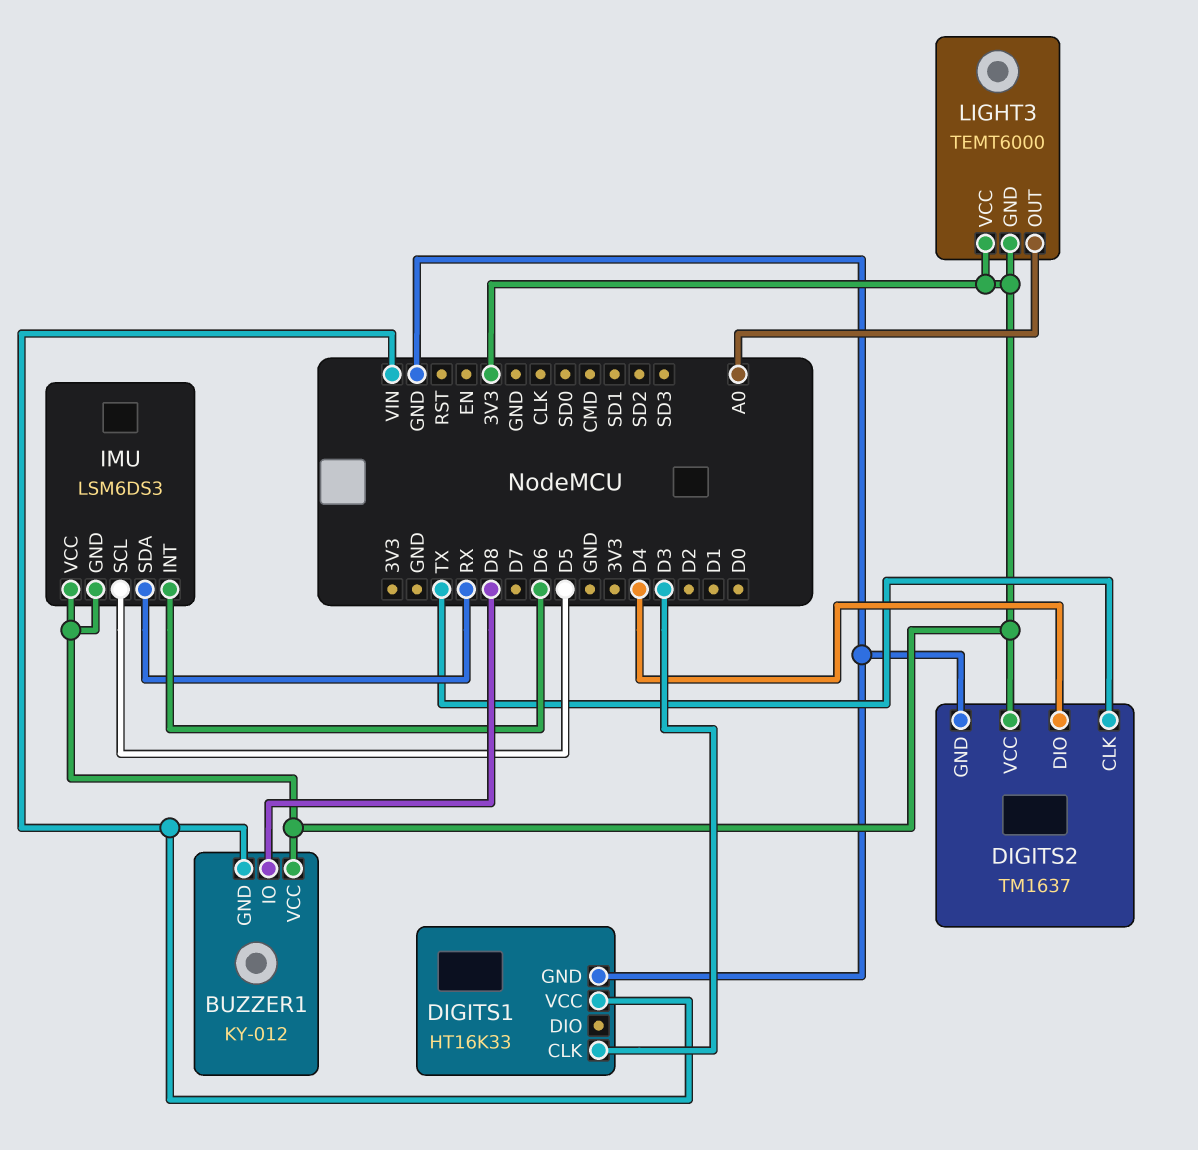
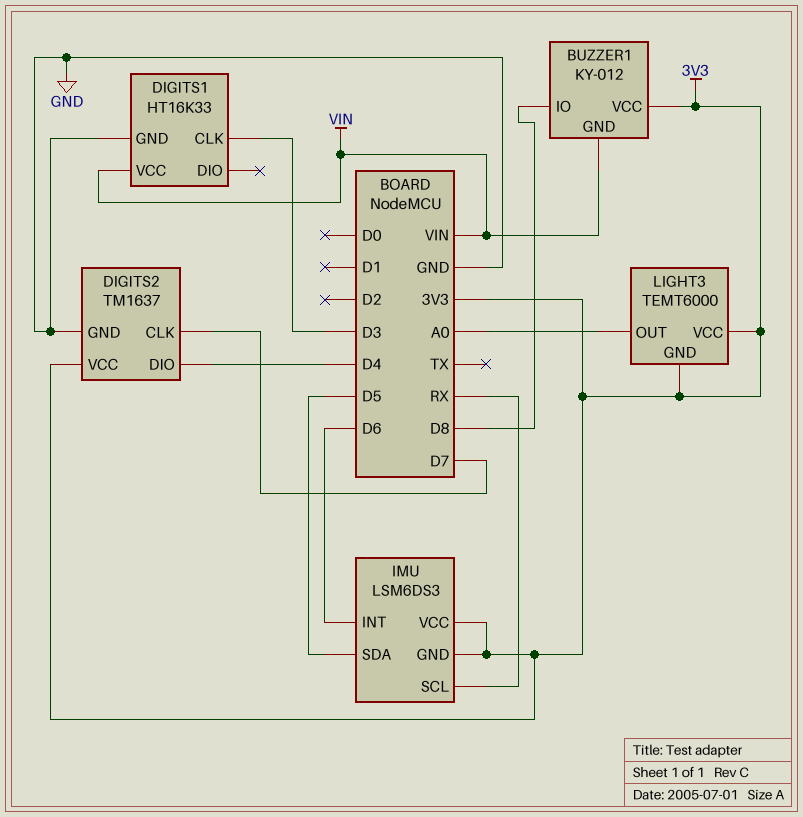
DIGITS2 pin CLK: TX -> D7
IMU pin SCL: D5 -> RX
IMU pin SDA: RX -> D5

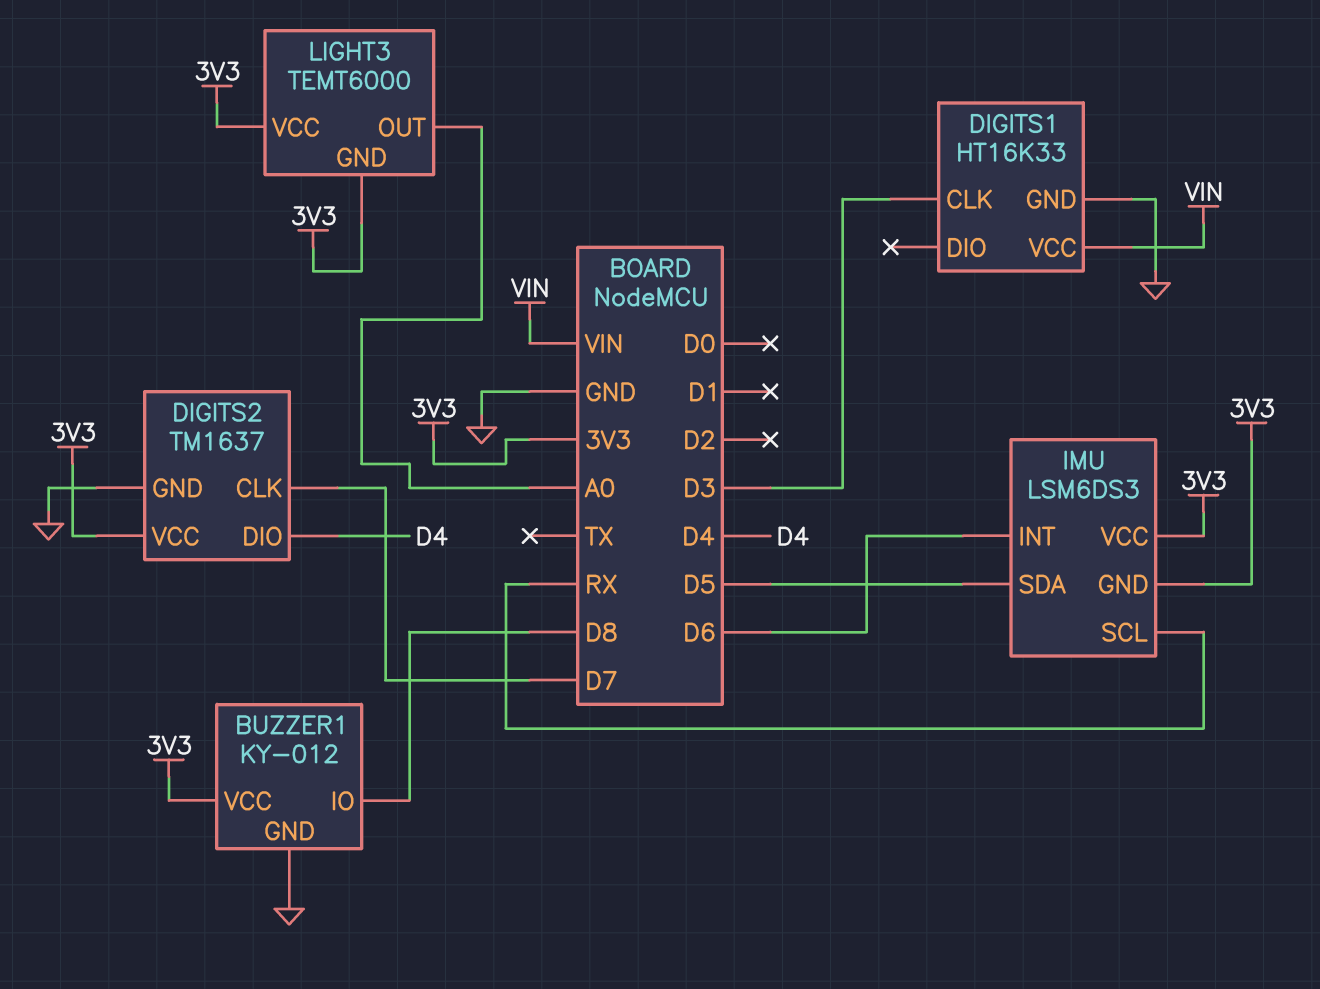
BUZZER1 pin GND: VIN -> GND

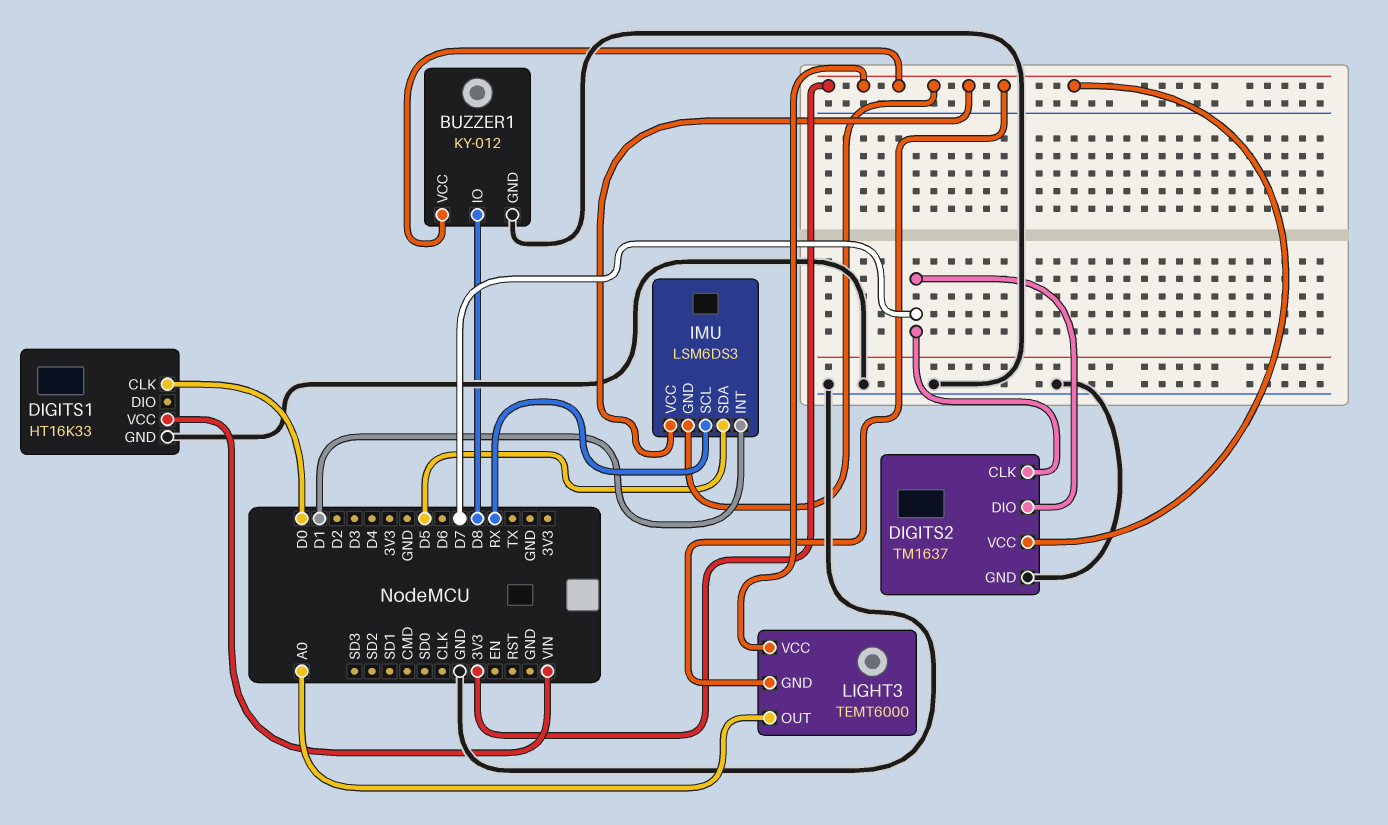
DIGITS1 pin CLK: D3 -> D0
DIGITS2 pin DIO: D4 -> D7
IMU pin INT: D6 -> D1

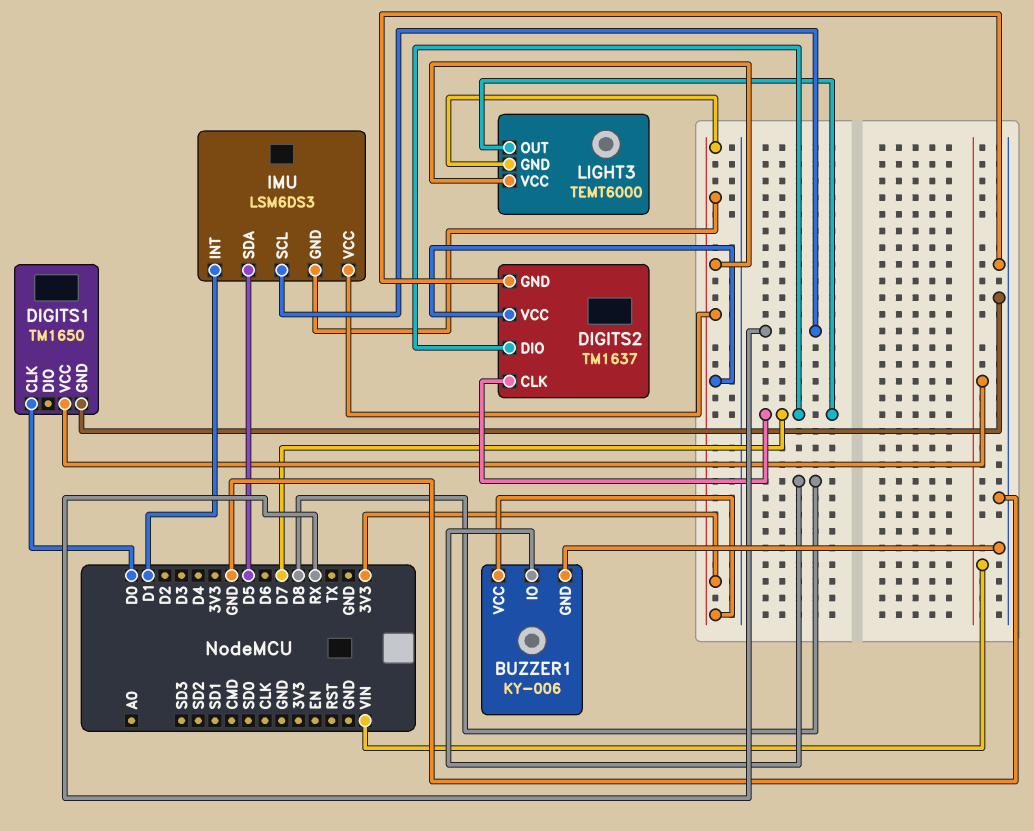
BUZZER1: KY-012 -> KY-006
DIGITS1: HT16K33 -> TM1650
LIGHT3 pin OUT: A0 -> D7

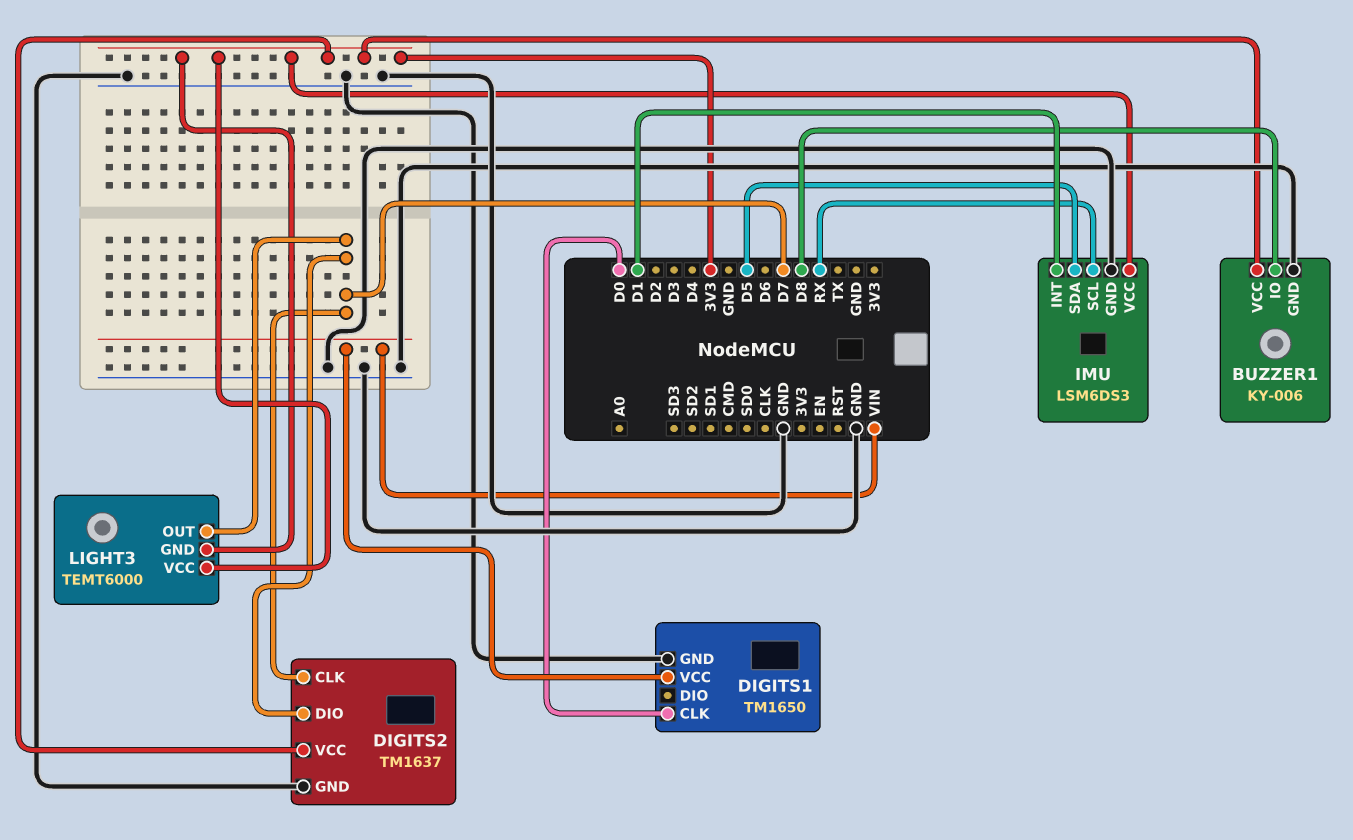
IMU pin GND: 3V3 -> GND

